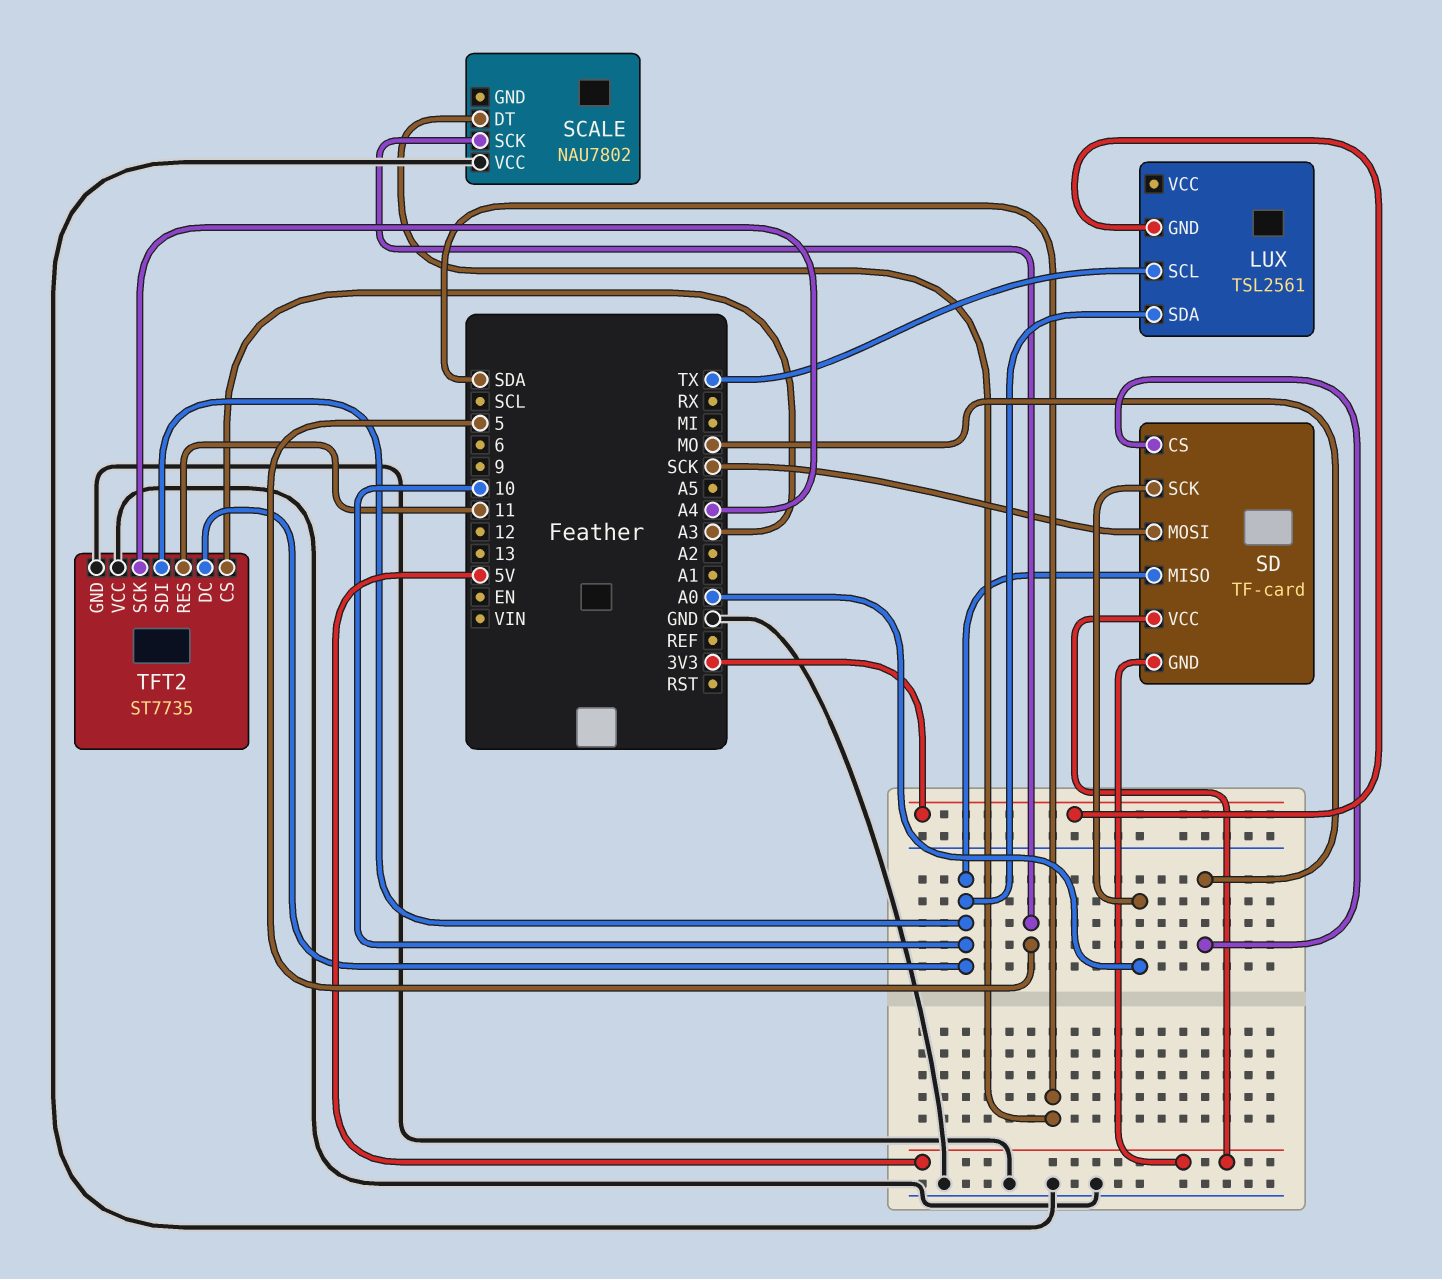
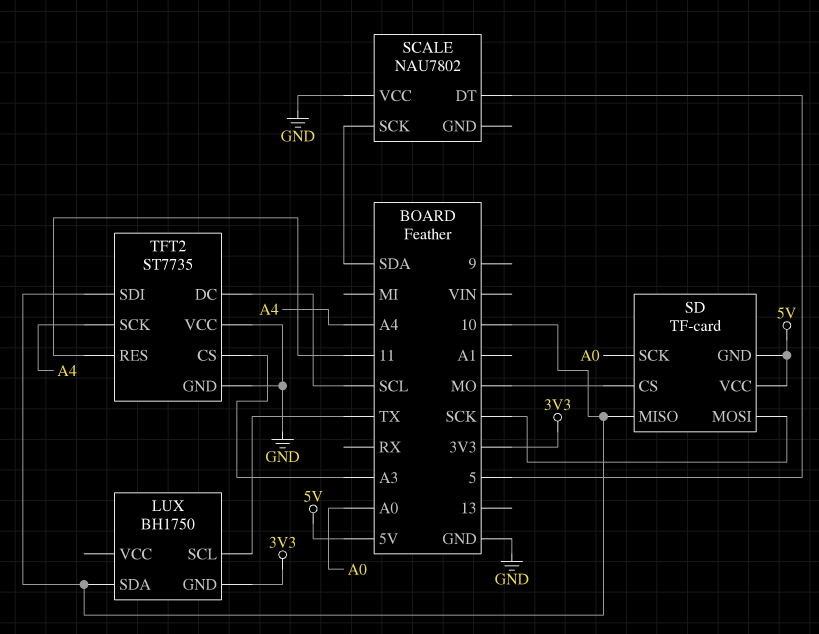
LUX: TSL2561 -> BH1750
SCALE pin DT: SDA -> 5
SCALE pin SCK: 5 -> SDA
TFT2 pin DC: 10 -> SCL

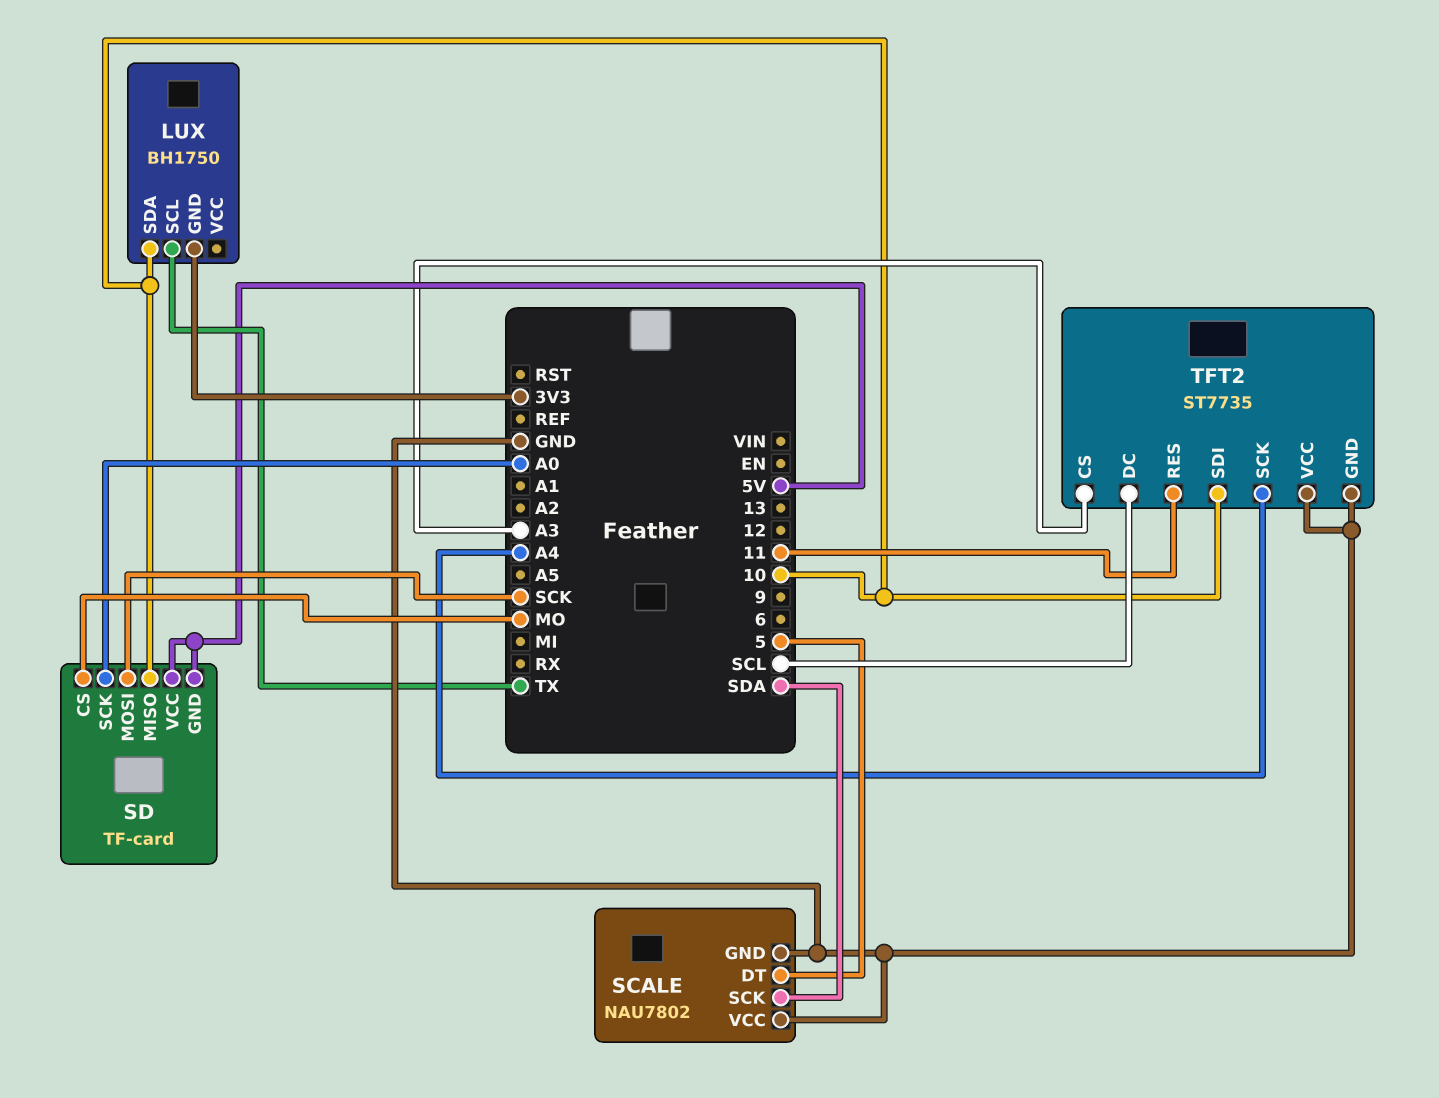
SCALE pin GND: none -> GND

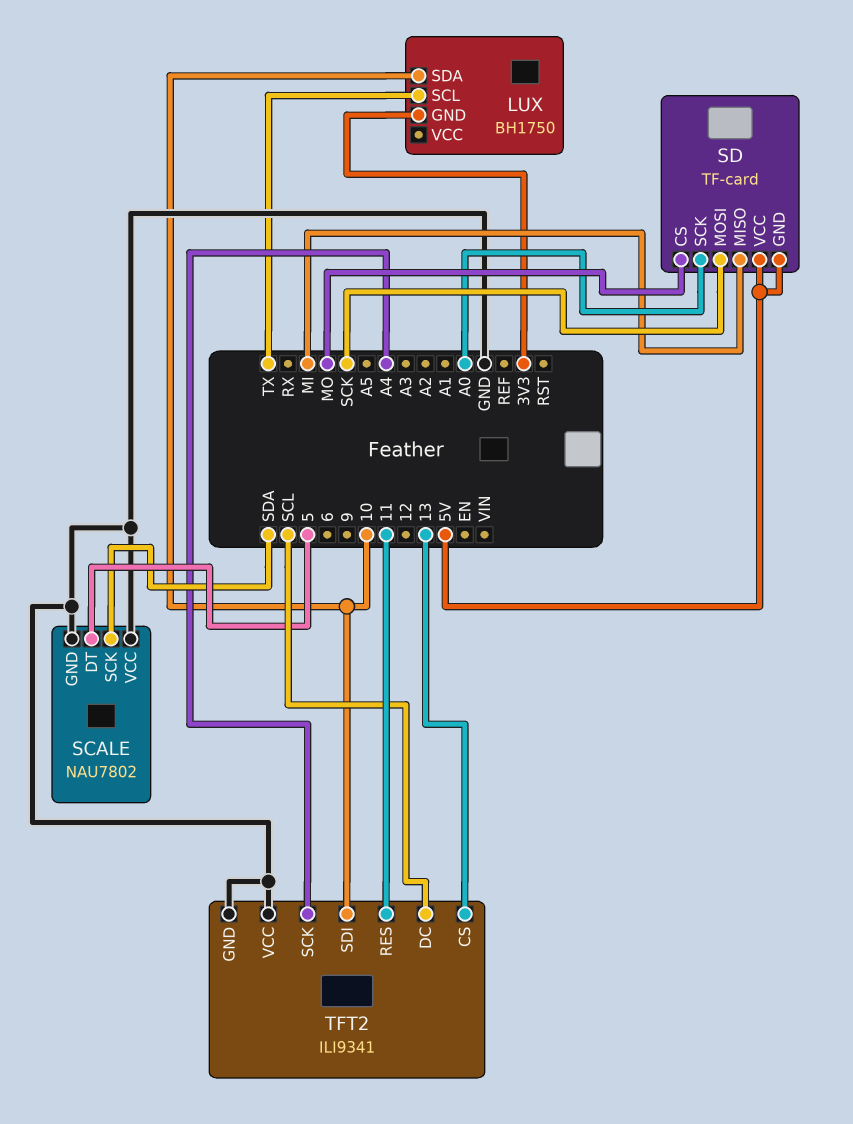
SD pin MISO: 10 -> MI
TFT2: ST7735 -> ILI9341
TFT2 pin CS: A3 -> 13

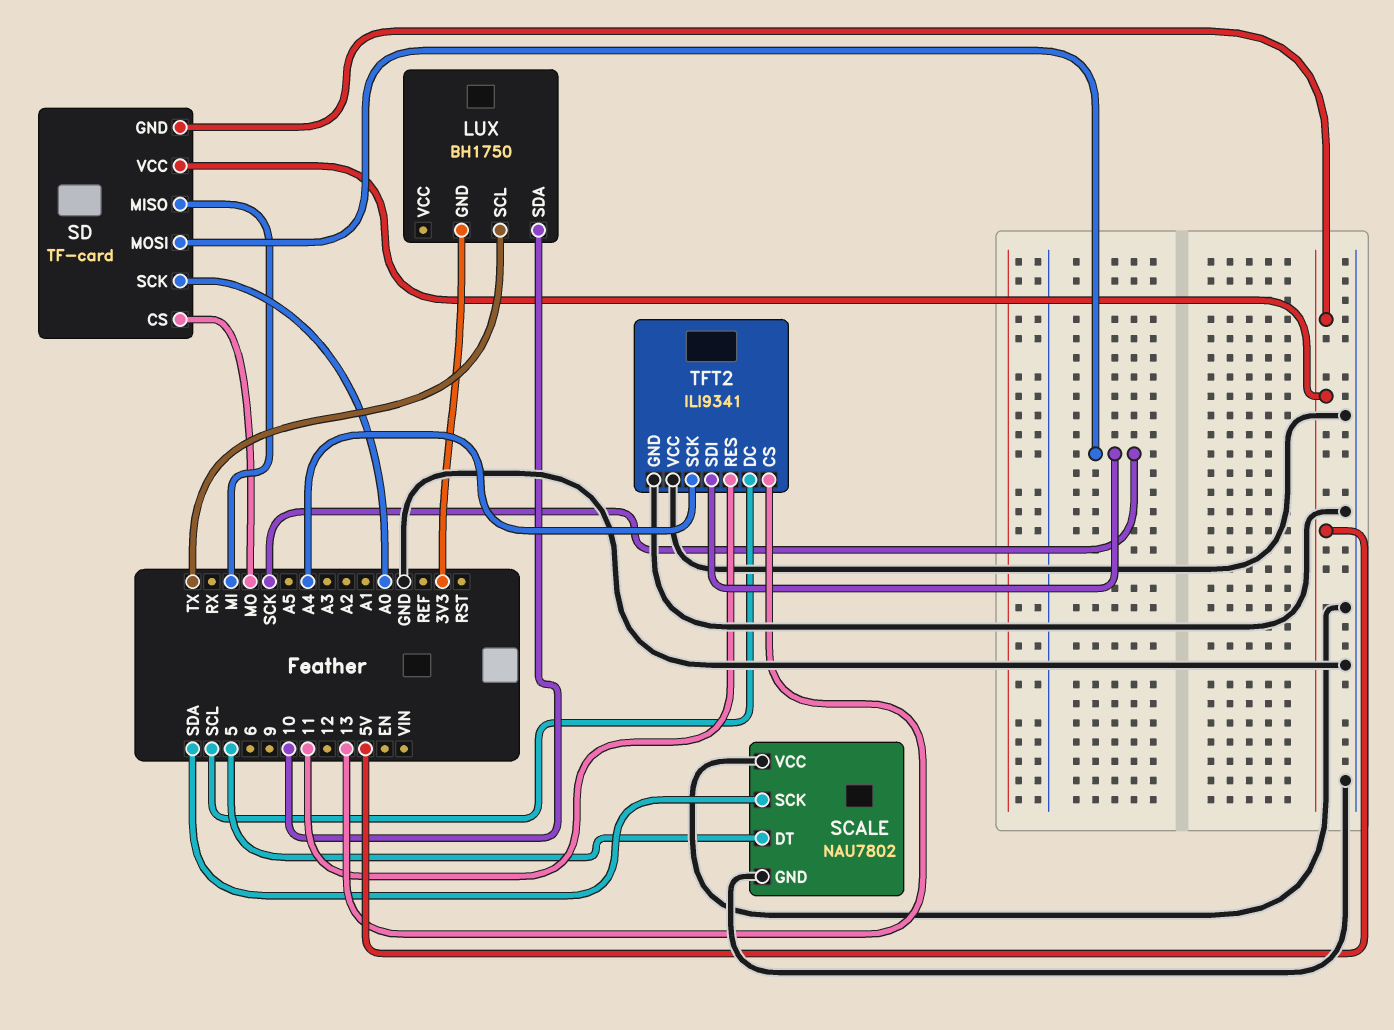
TFT2 pin SDI: 10 -> SCK

